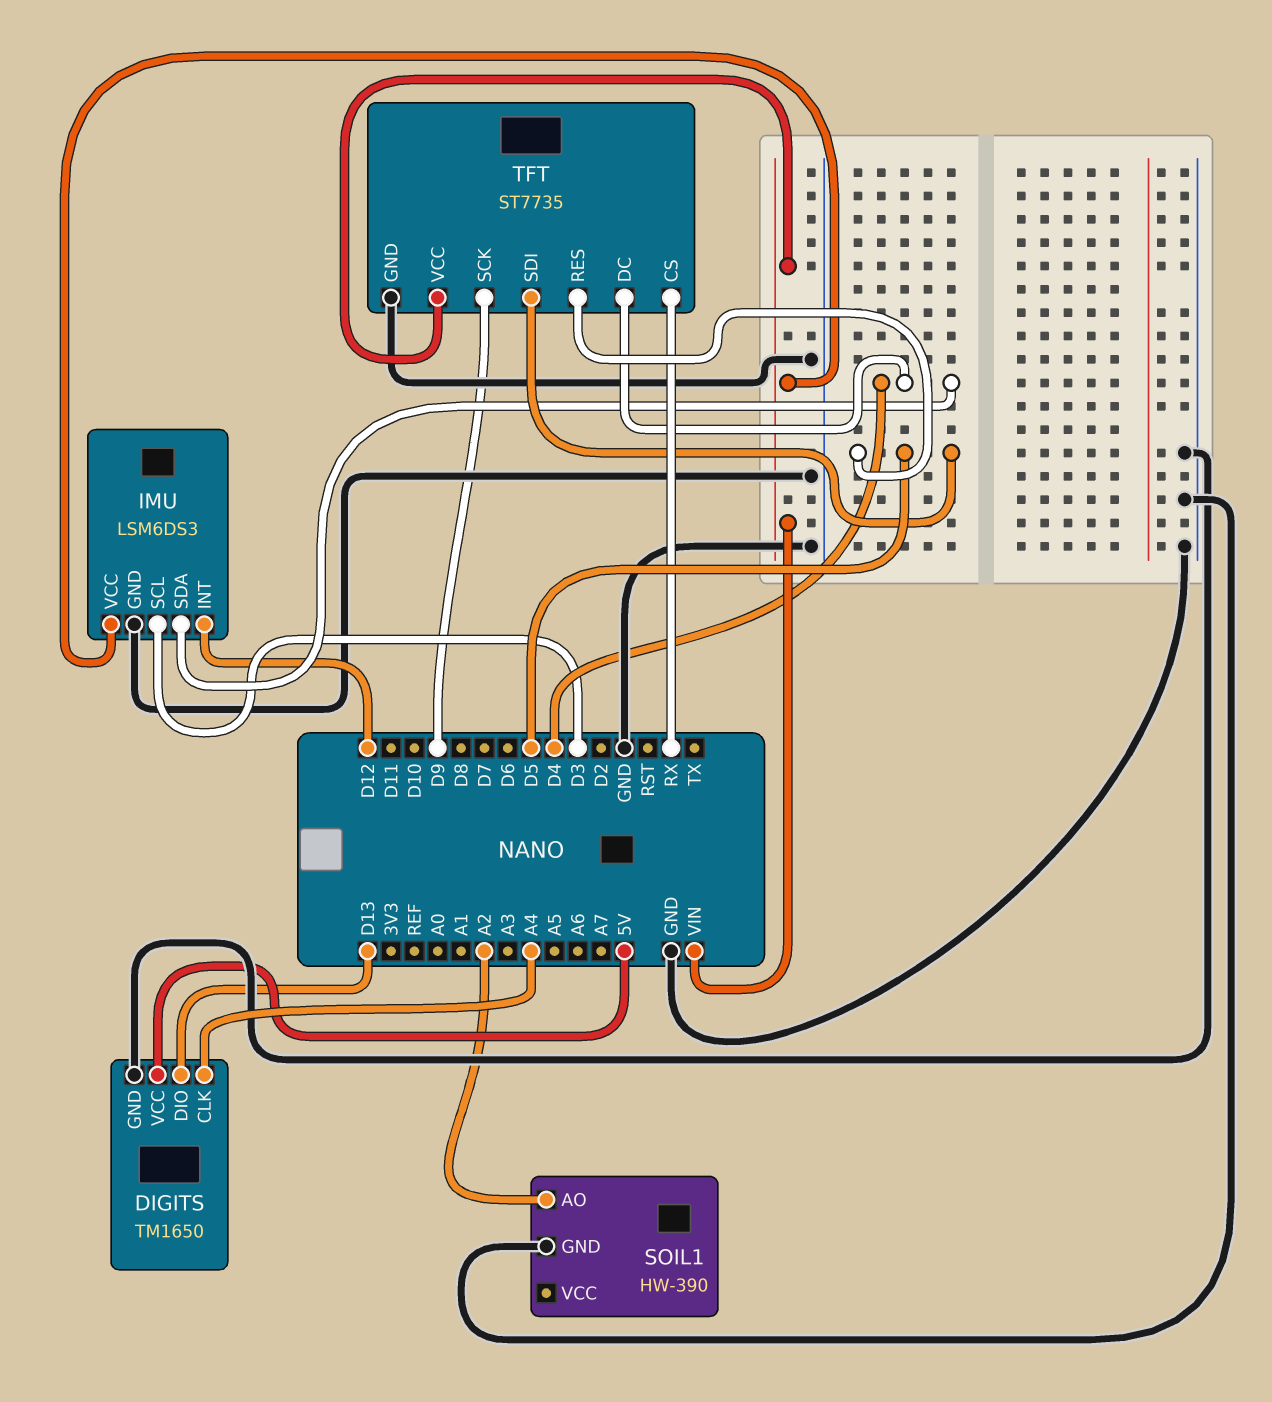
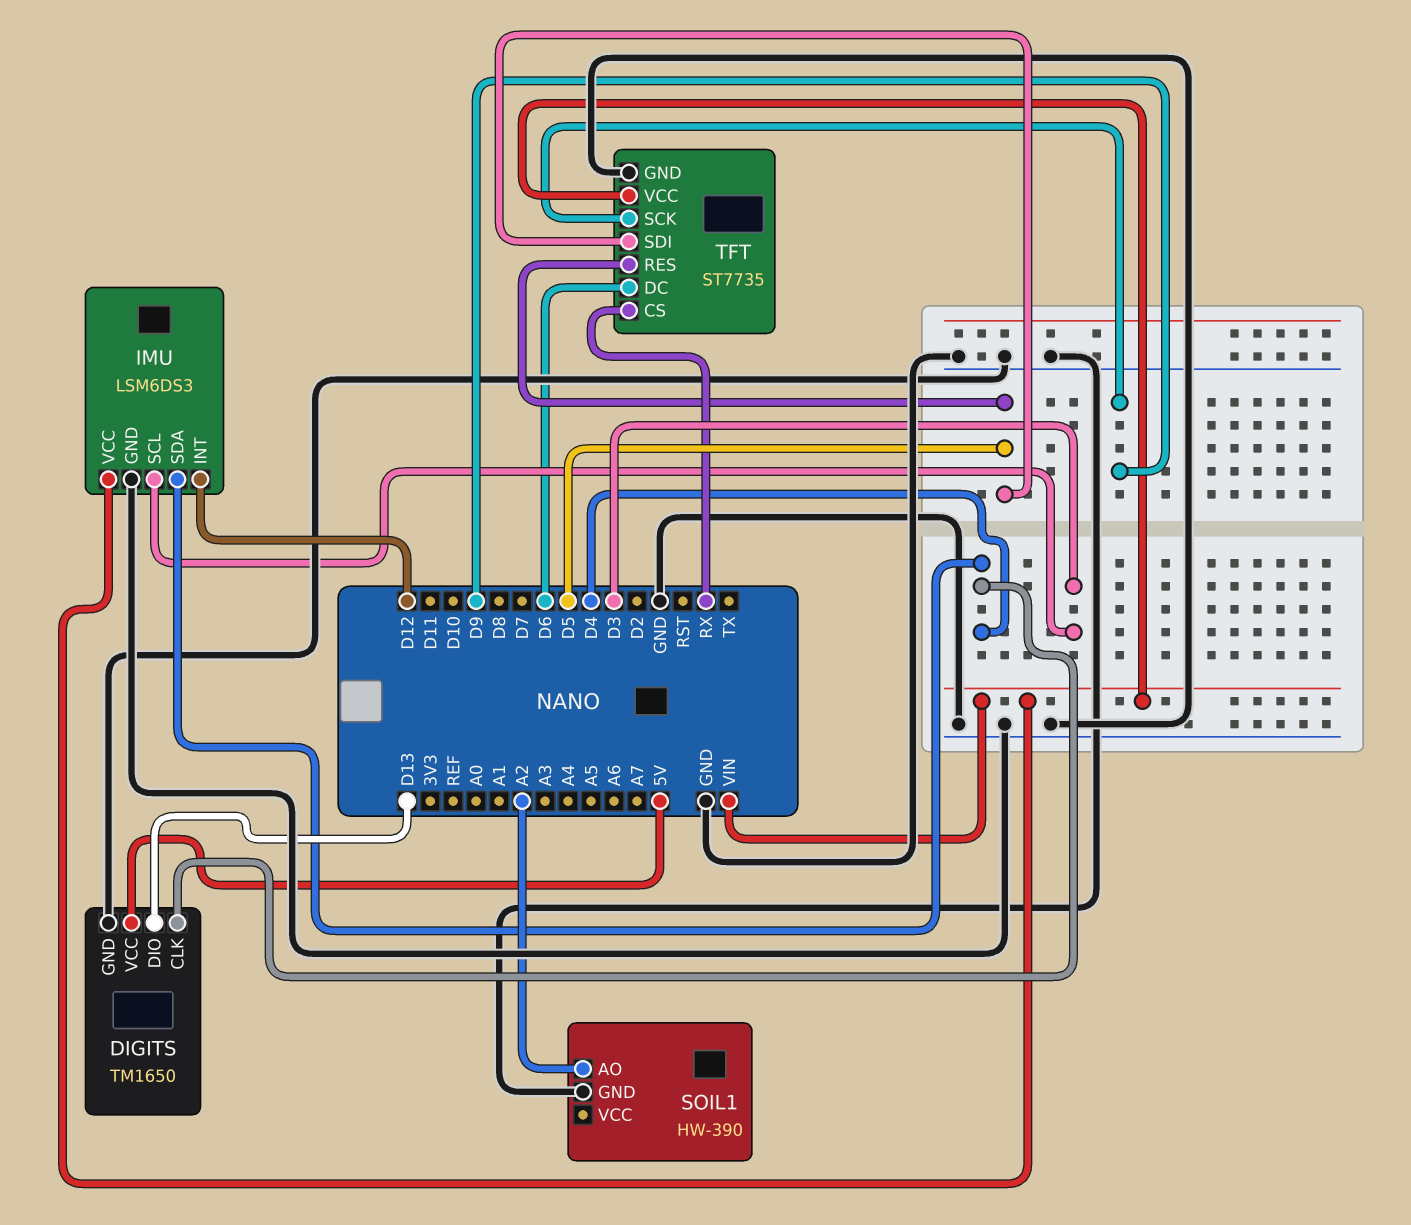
DIGITS pin CLK: A4 -> D4
TFT pin DC: D4 -> D6

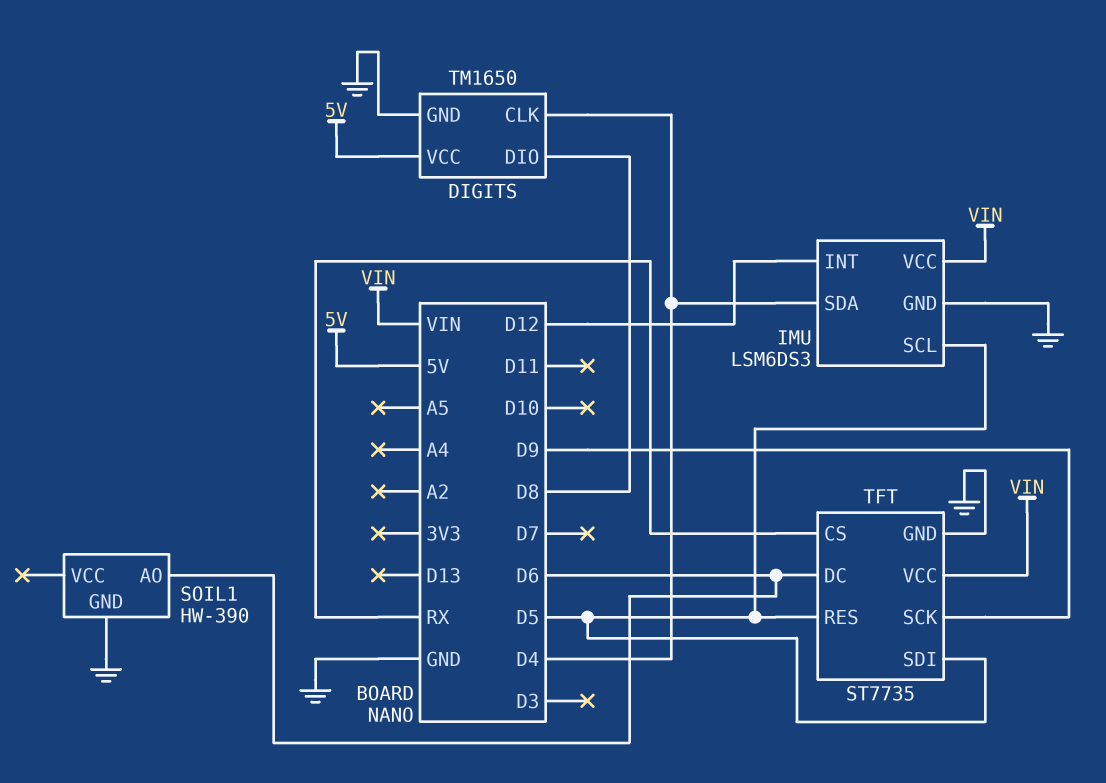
DIGITS pin DIO: D13 -> D8
IMU pin SCL: D3 -> D5
SOIL1 pin AO: A2 -> D6

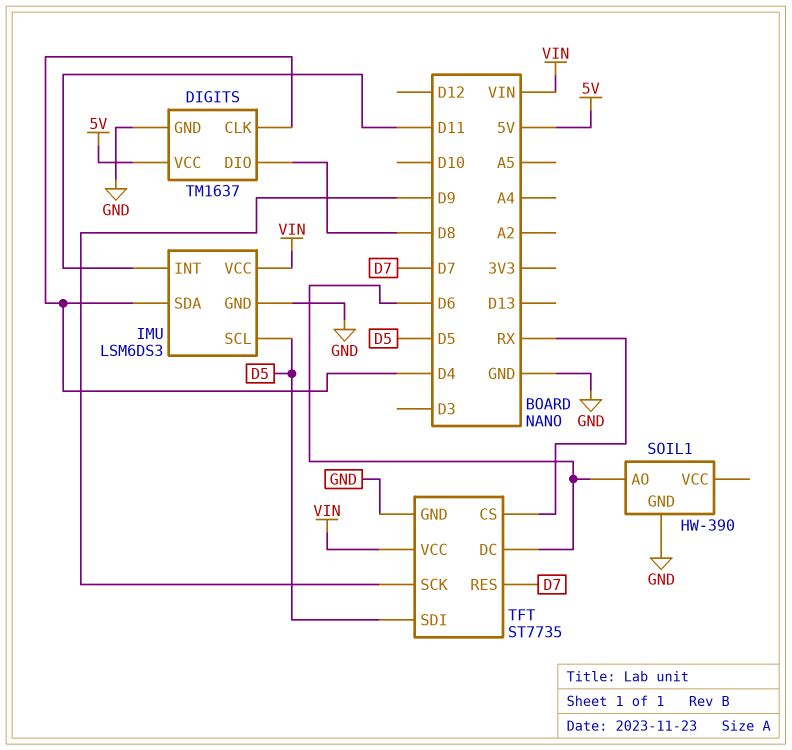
DIGITS: TM1650 -> TM1637
IMU pin INT: D12 -> D11
TFT pin RES: D5 -> D7

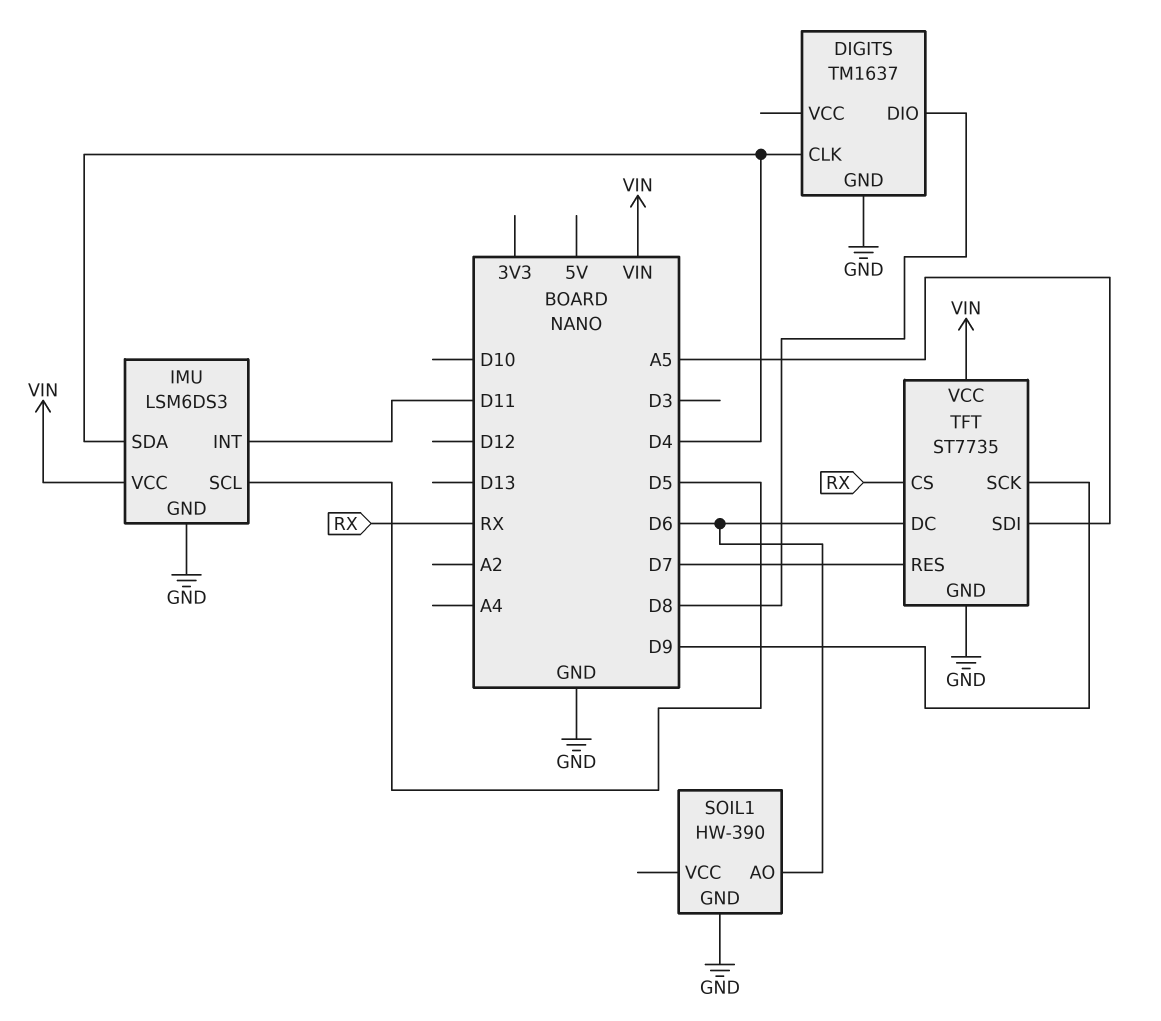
DIGITS pin VCC: 5V -> none
TFT pin SDI: D5 -> A5

